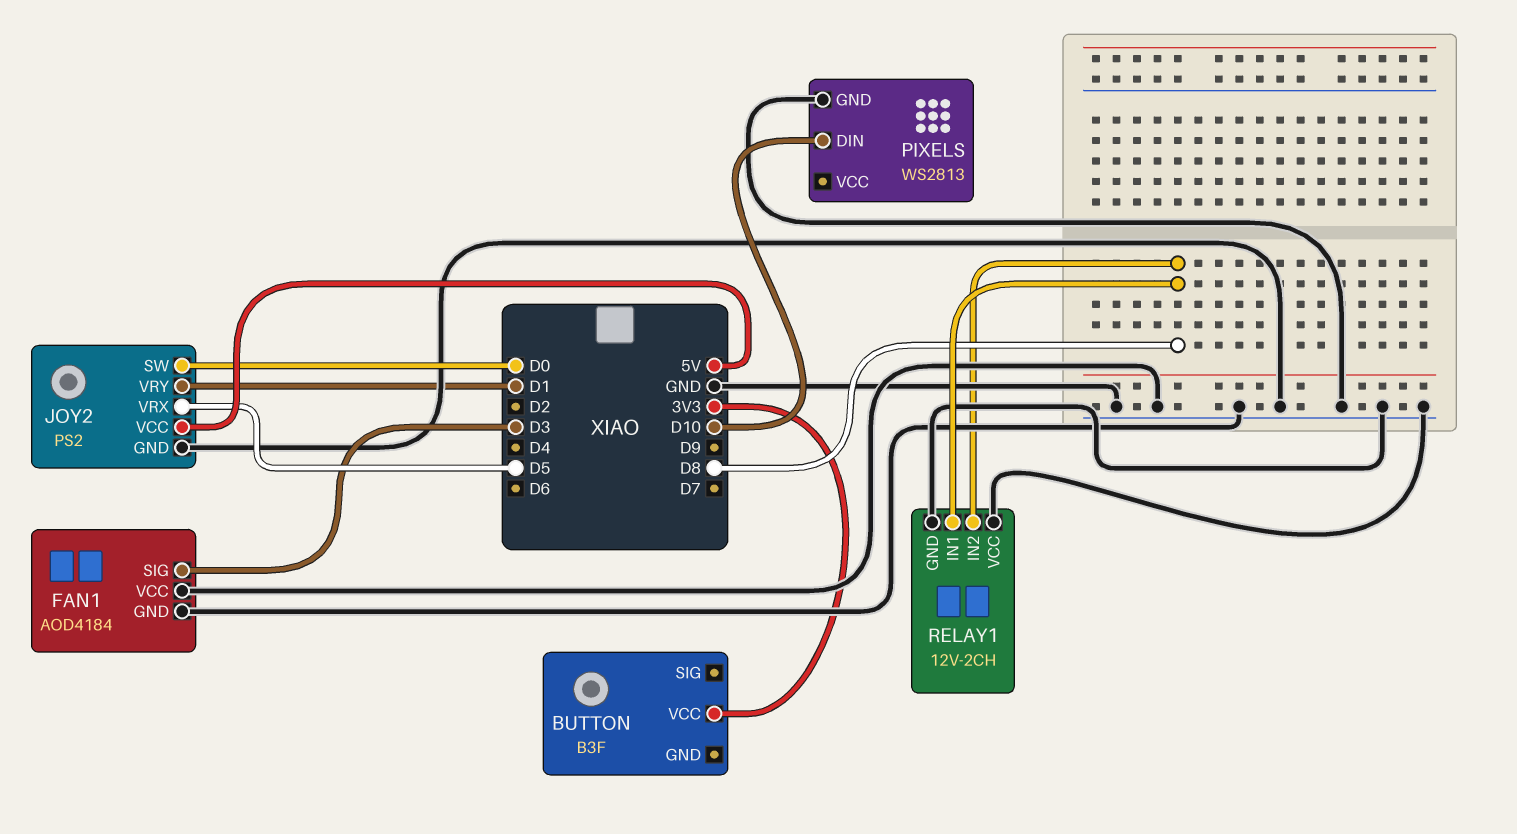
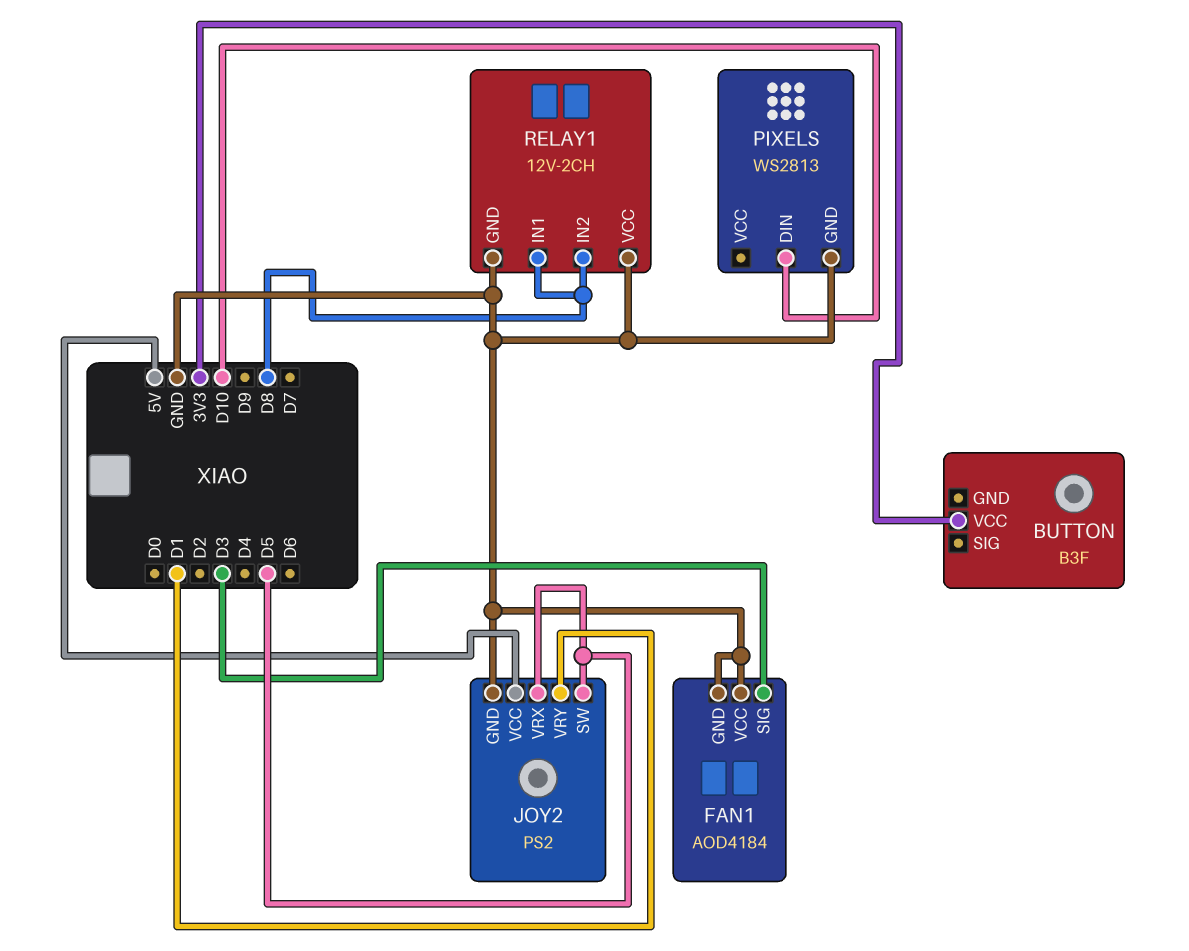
JOY2 pin SW: D0 -> D5

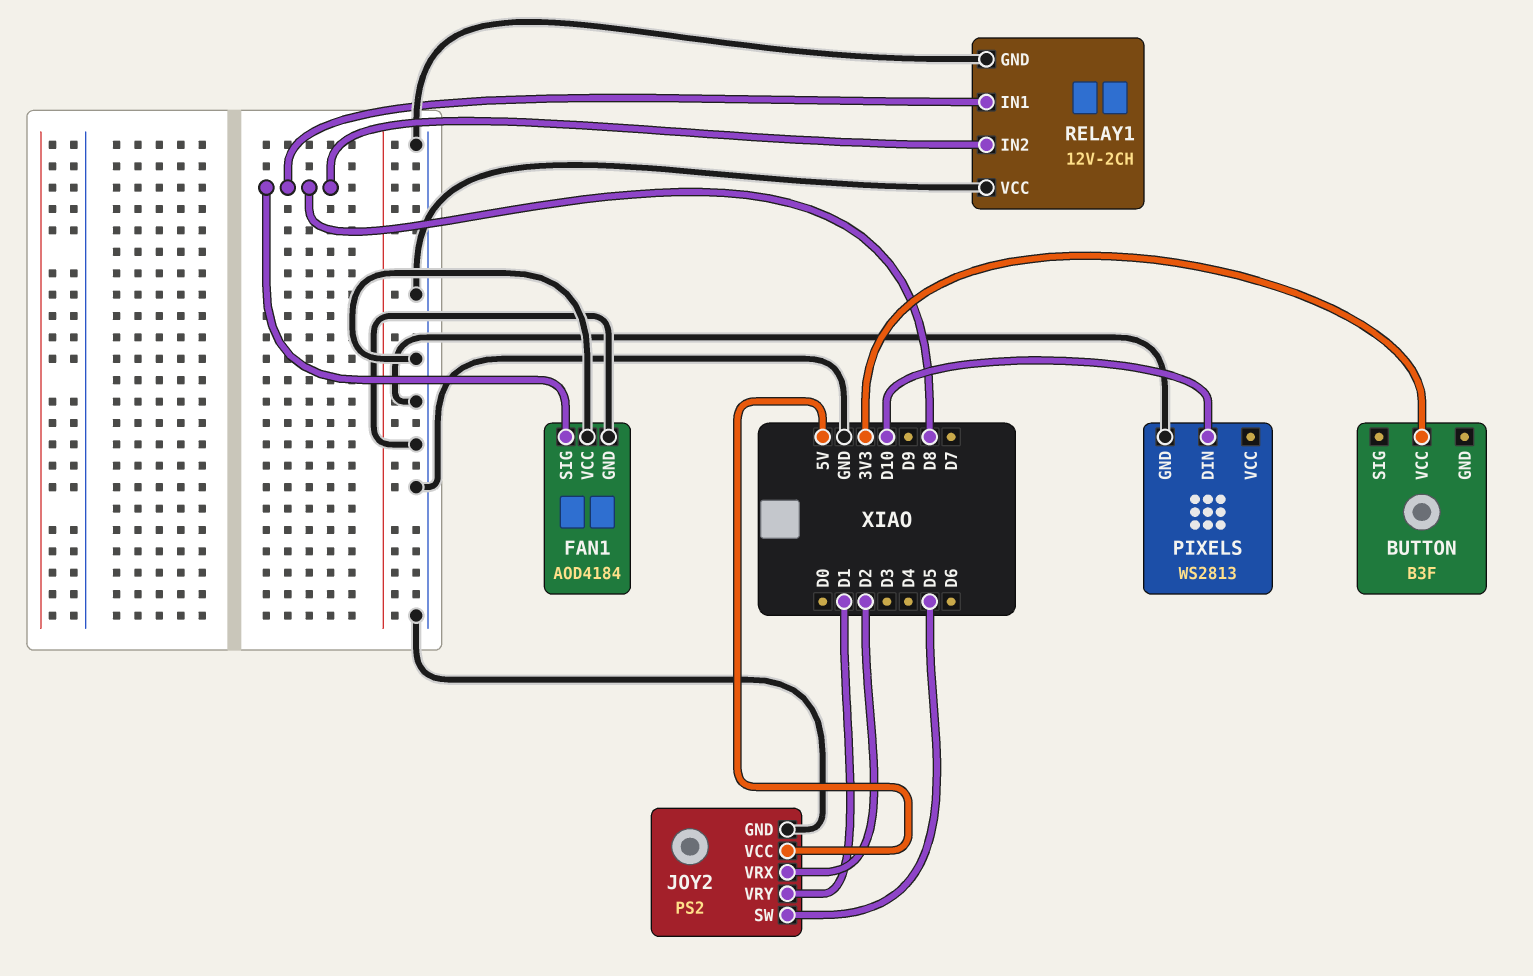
FAN1 pin SIG: D3 -> D8
JOY2 pin VRX: D5 -> D2

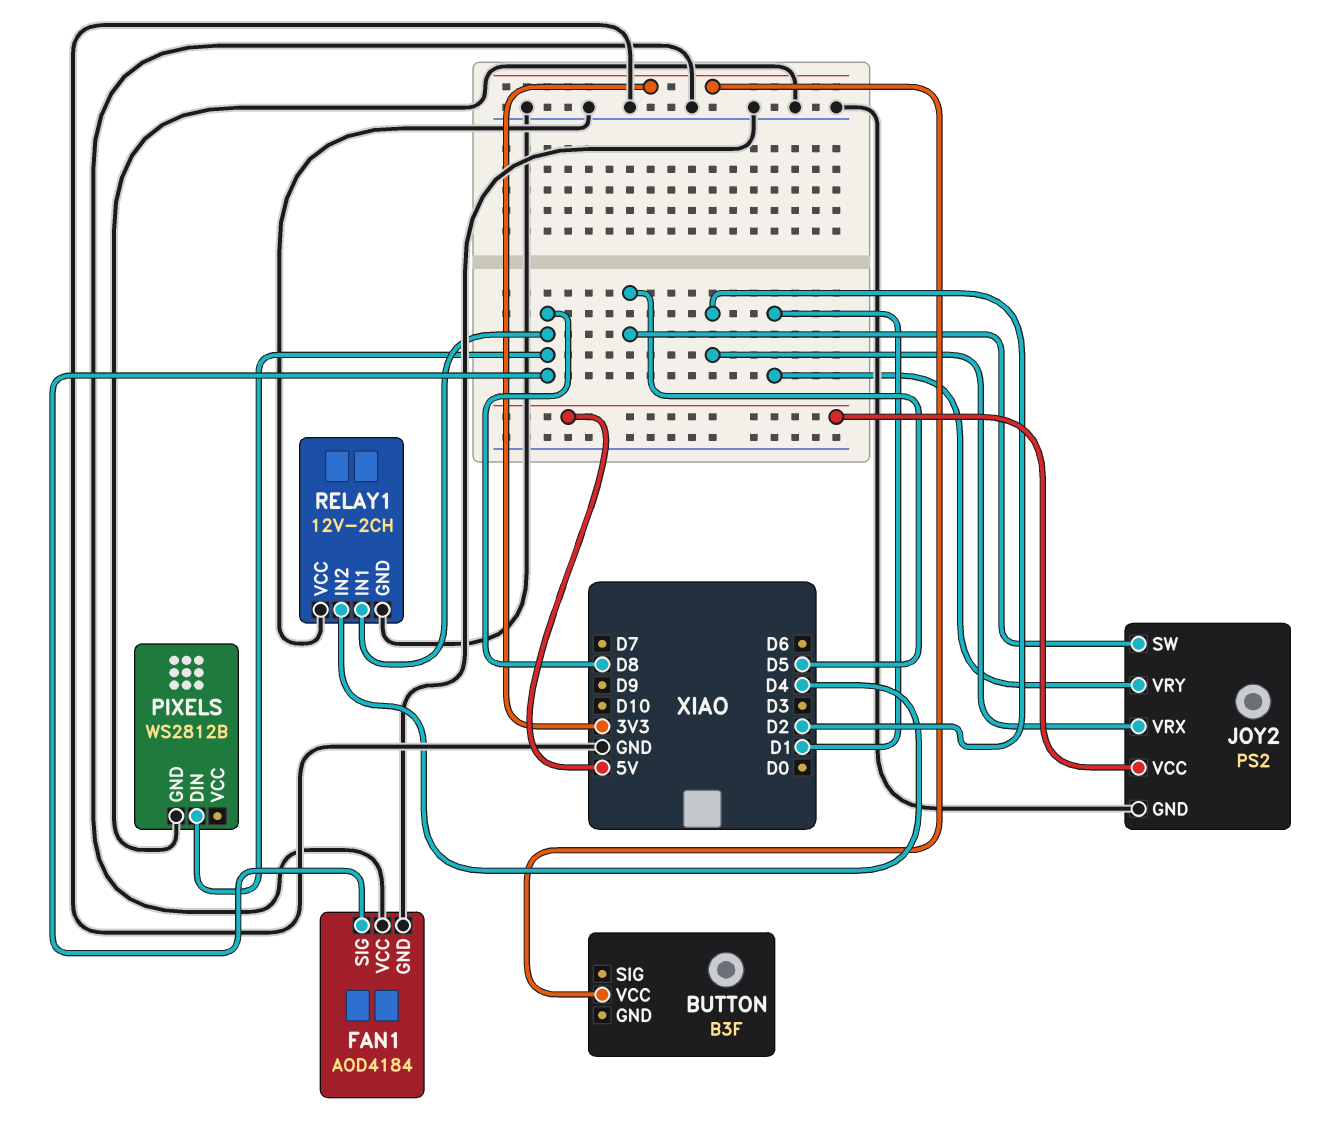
PIXELS: WS2813 -> WS2812B
PIXELS pin DIN: D10 -> D8
RELAY1 pin IN2: D8 -> D4

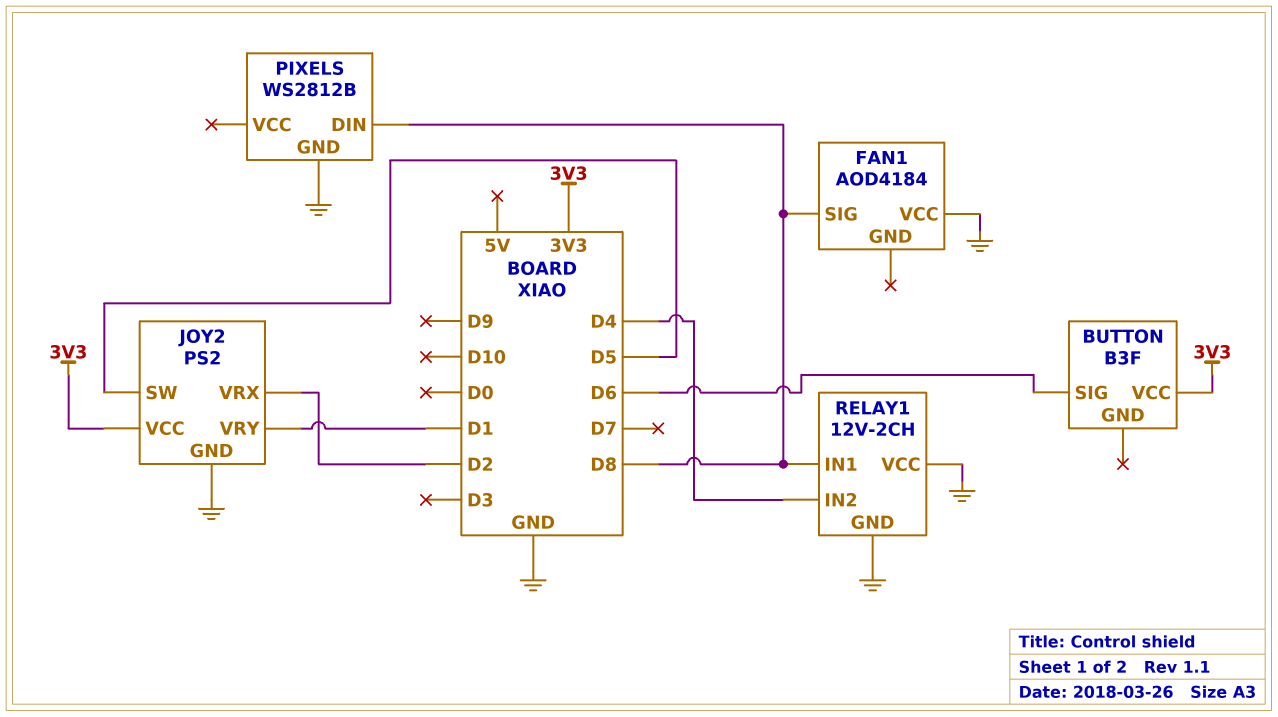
BUTTON pin SIG: none -> D6
FAN1 pin GND: GND -> none
JOY2 pin VCC: 5V -> 3V3

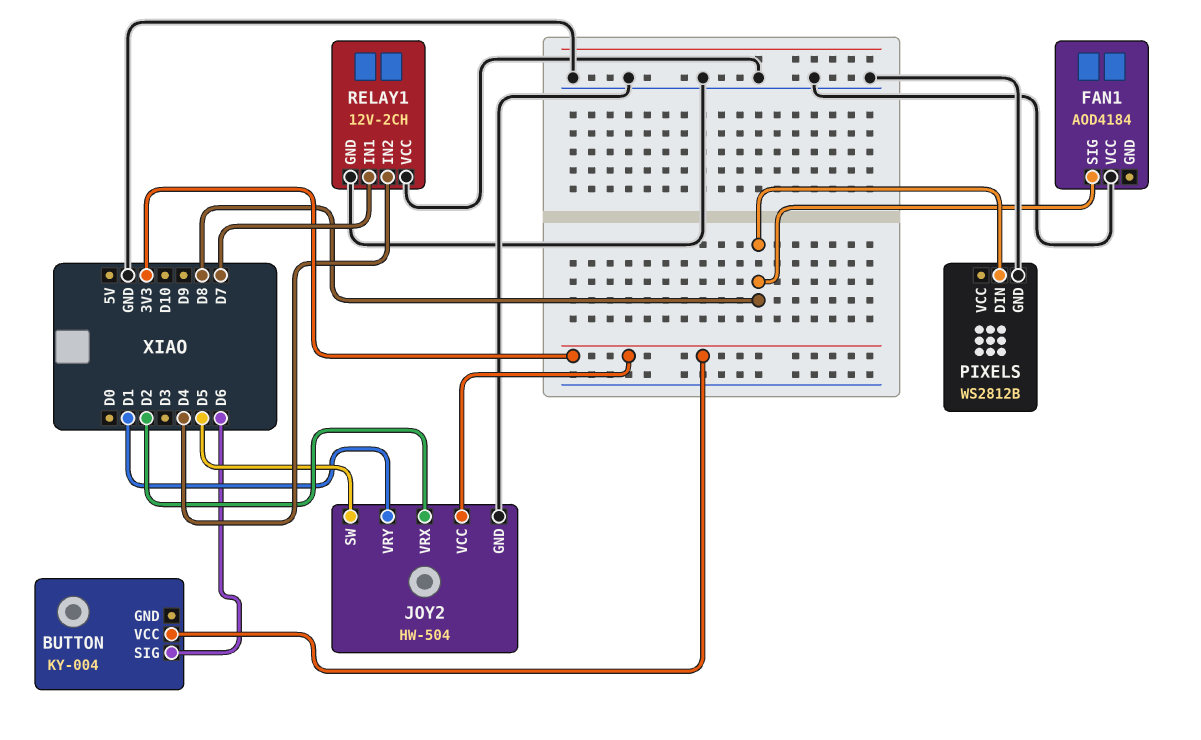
BUTTON: B3F -> KY-004
JOY2: PS2 -> HW-504
RELAY1 pin IN1: D8 -> D7

